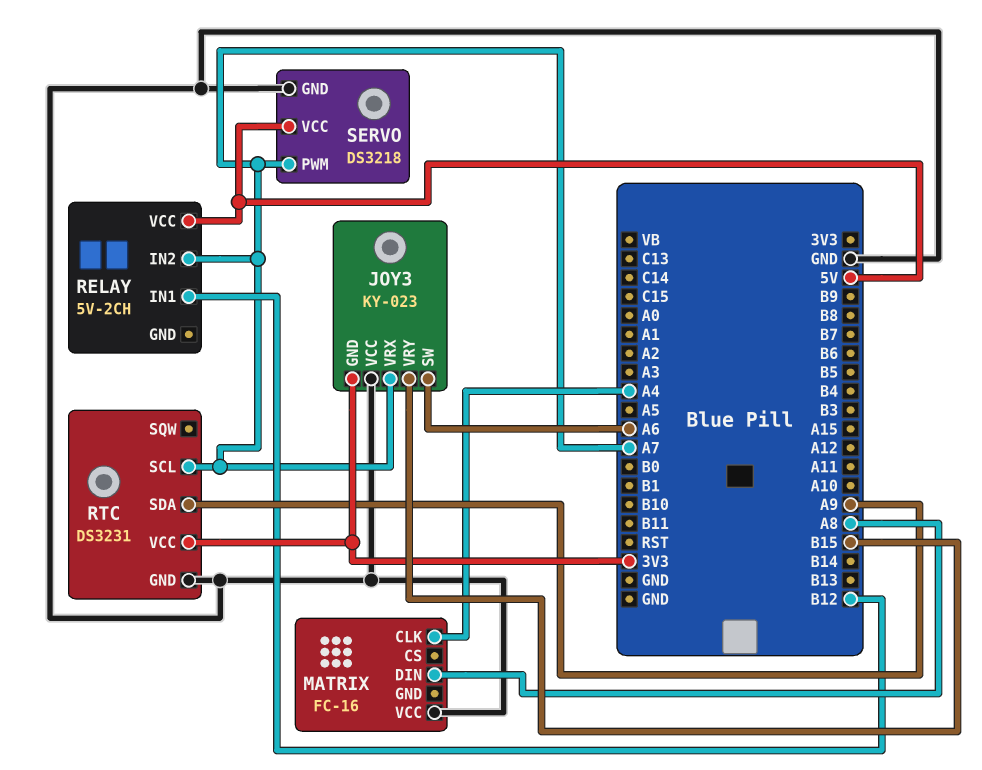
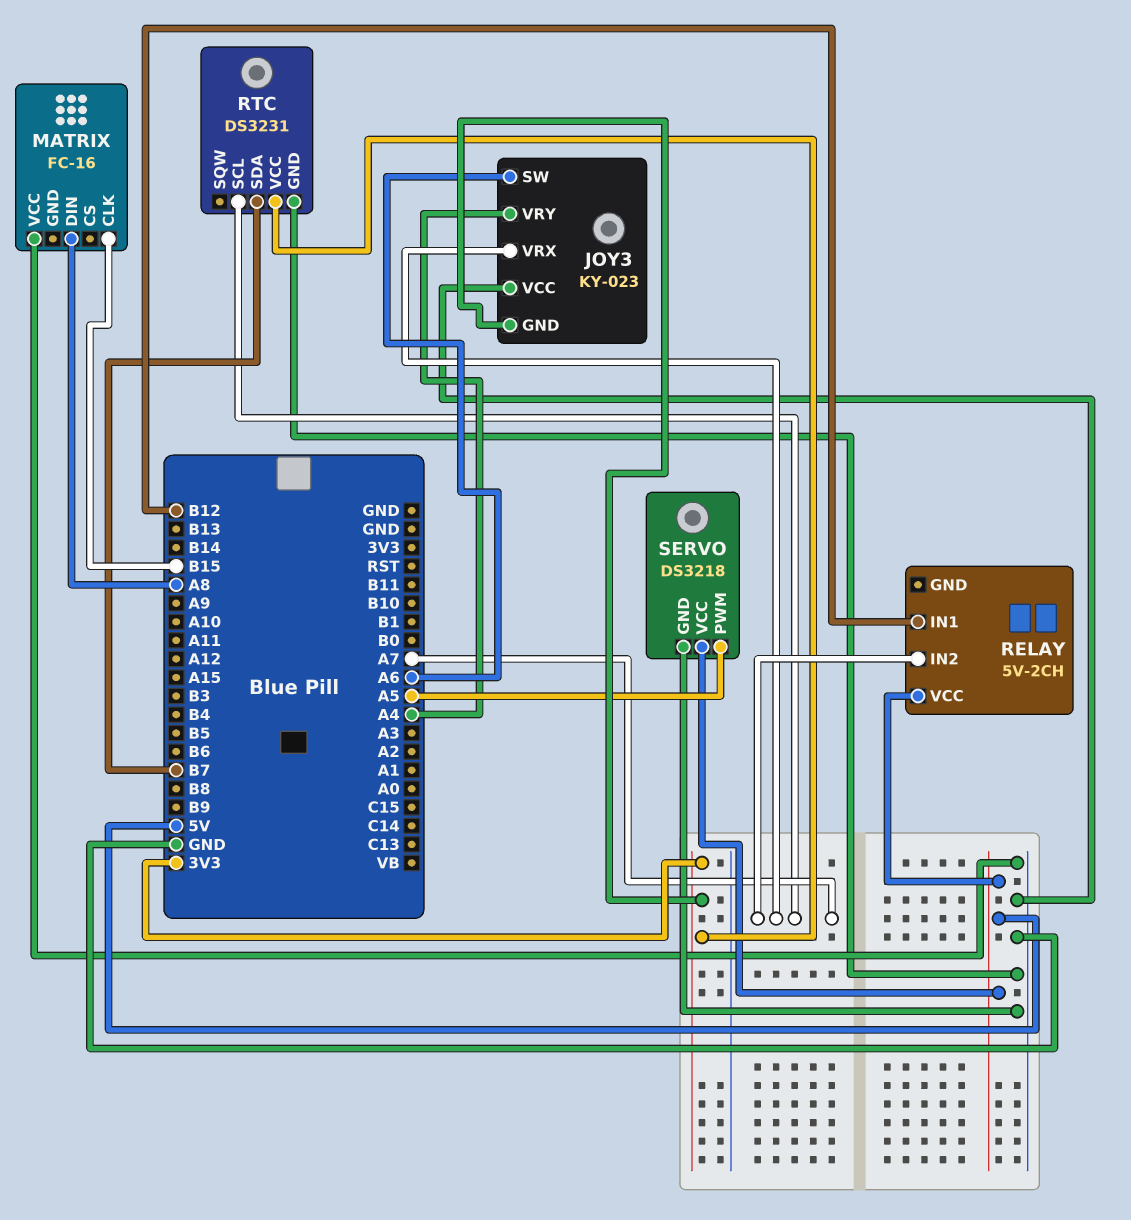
JOY3 pin VRY: B15 -> A4
MATRIX pin CLK: A4 -> B15
RTC pin SDA: A9 -> B7
SERVO pin PWM: A7 -> A5

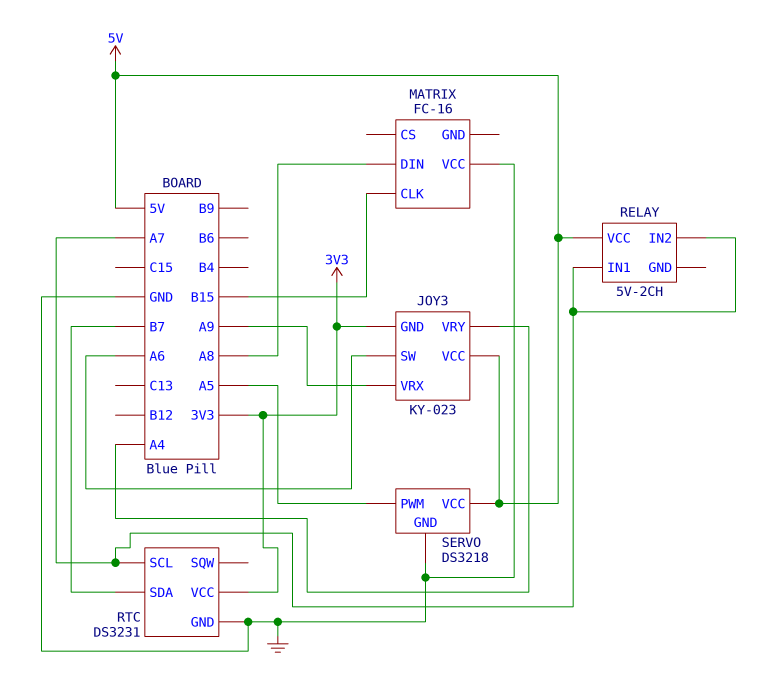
JOY3 pin VCC: GND -> 5V
JOY3 pin VRX: A7 -> A9
RELAY pin IN1: B12 -> A7

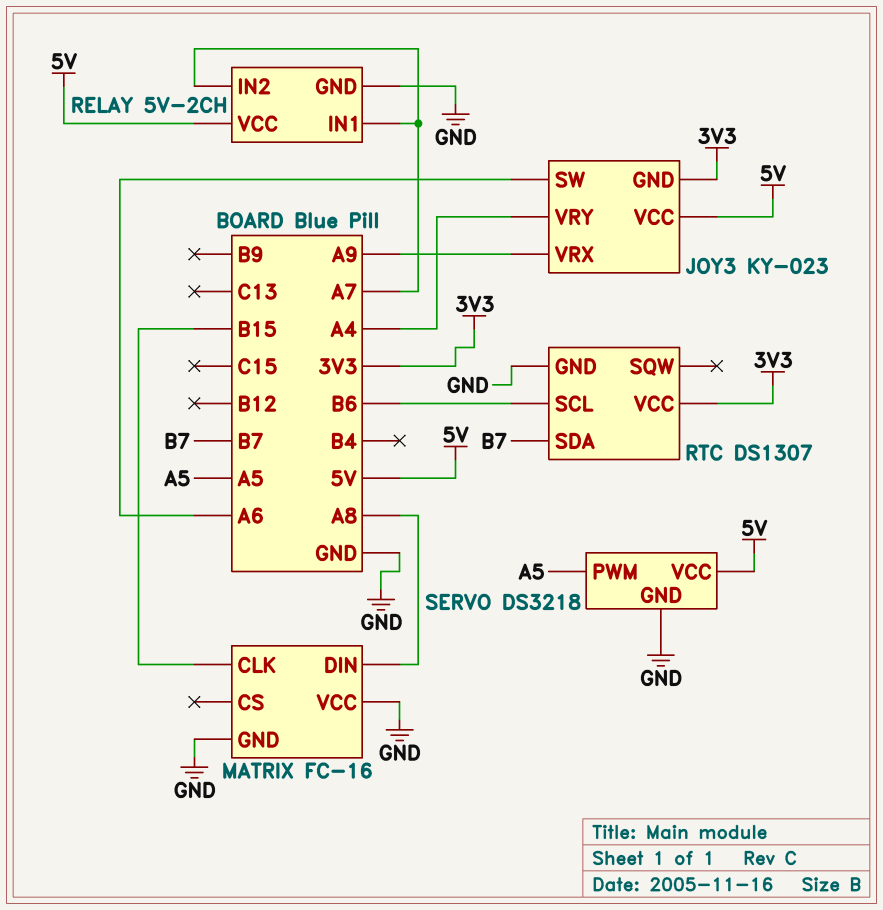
MATRIX pin GND: none -> GND
RELAY pin GND: none -> GND
RTC: DS3231 -> DS1307
RTC pin SCL: A7 -> B6

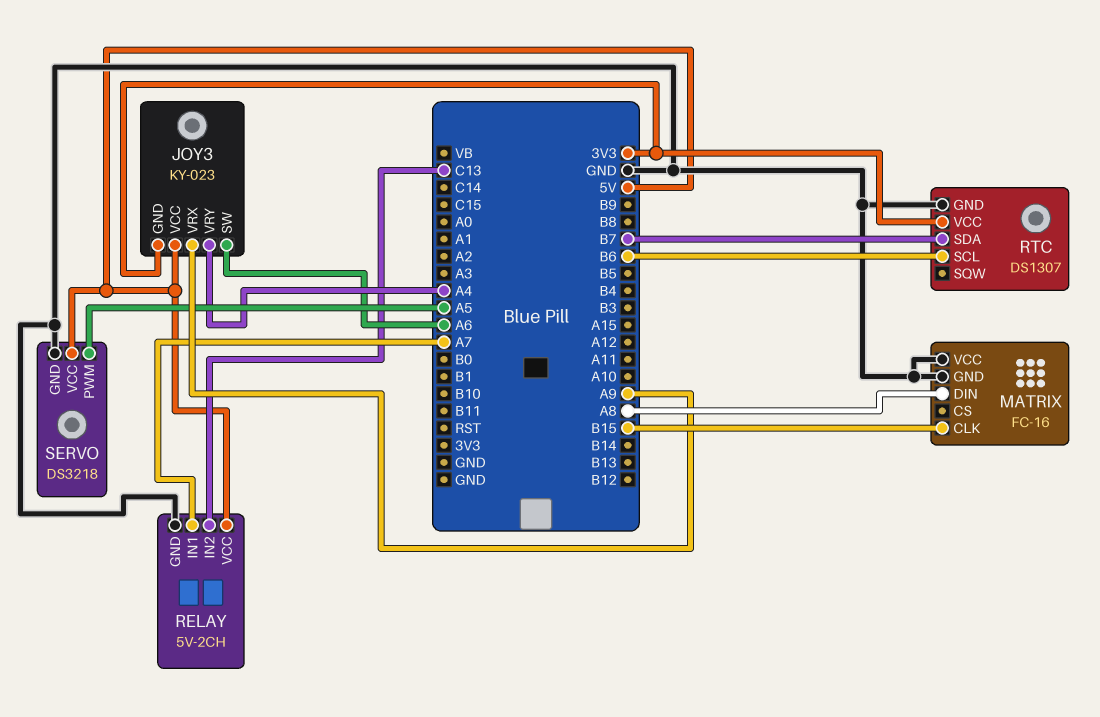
RELAY pin IN2: A7 -> C13

